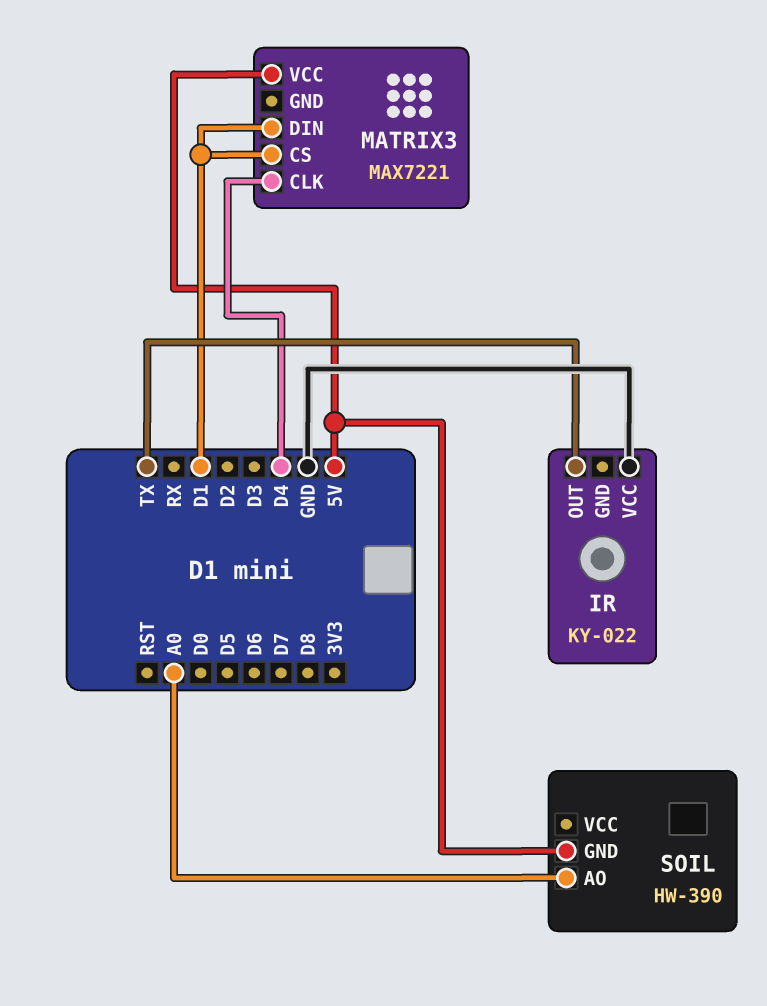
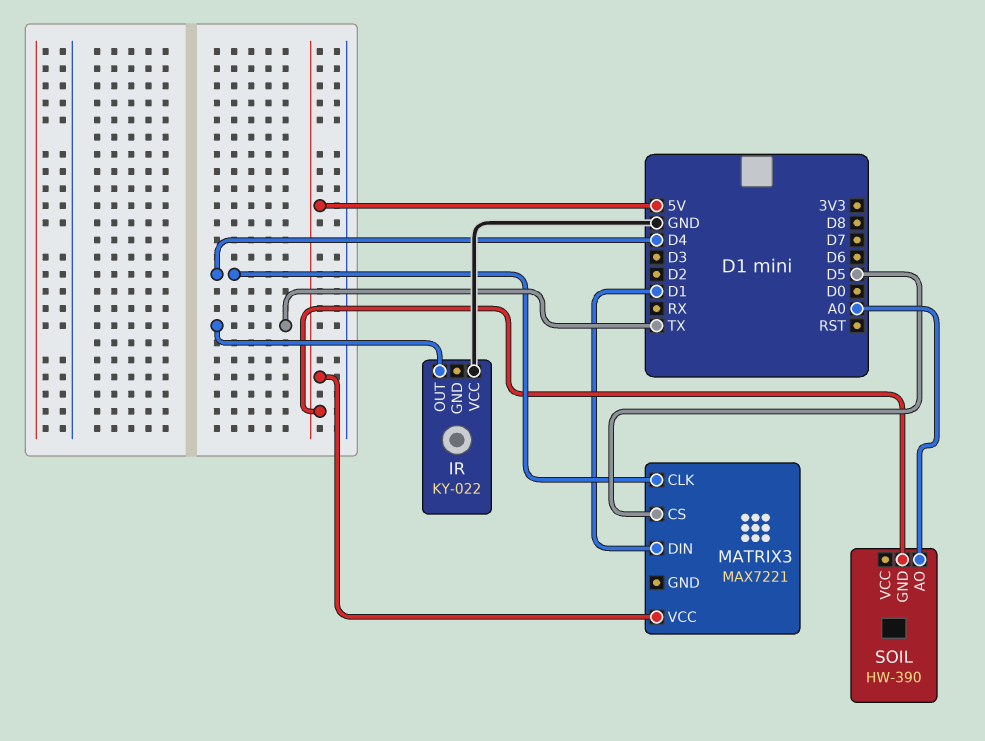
MATRIX3 pin CS: D1 -> D5

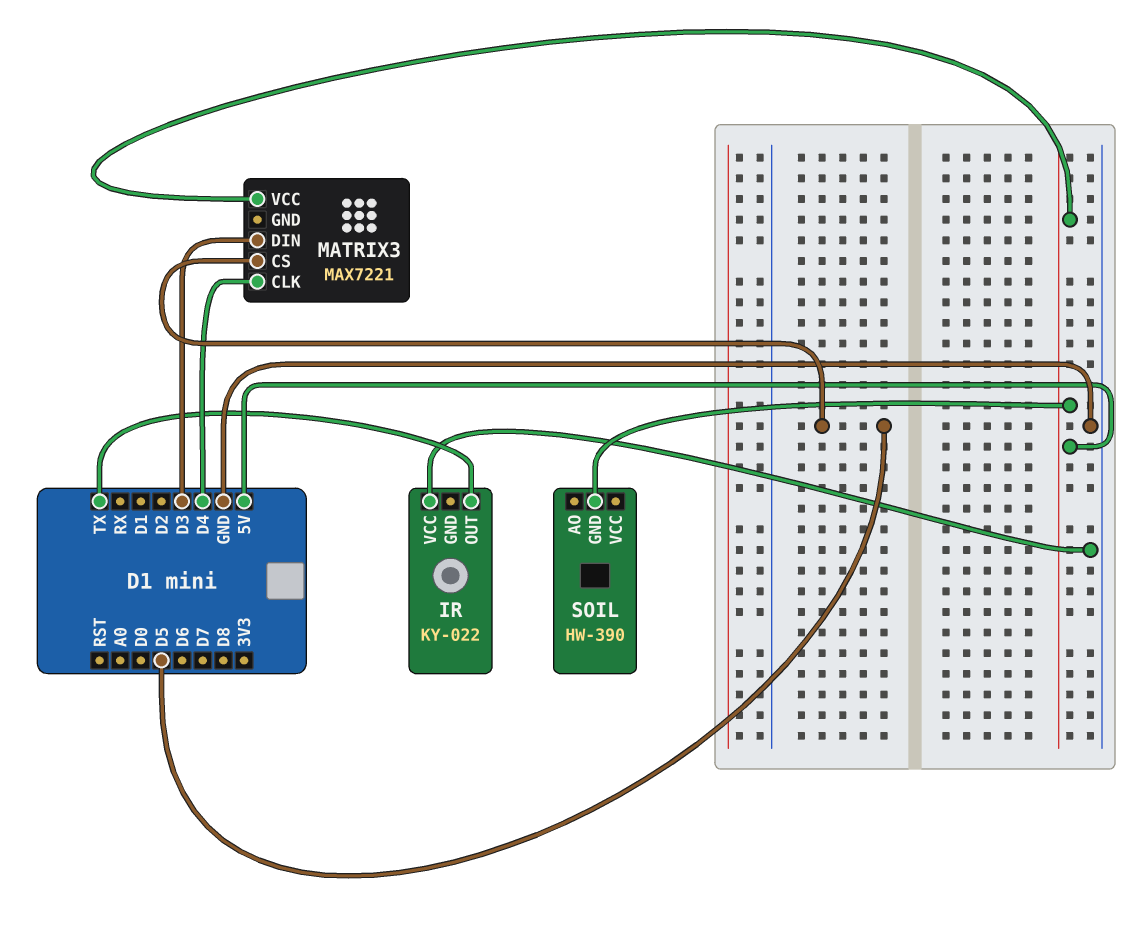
MATRIX3 pin DIN: D1 -> D3
SOIL pin AO: A0 -> none

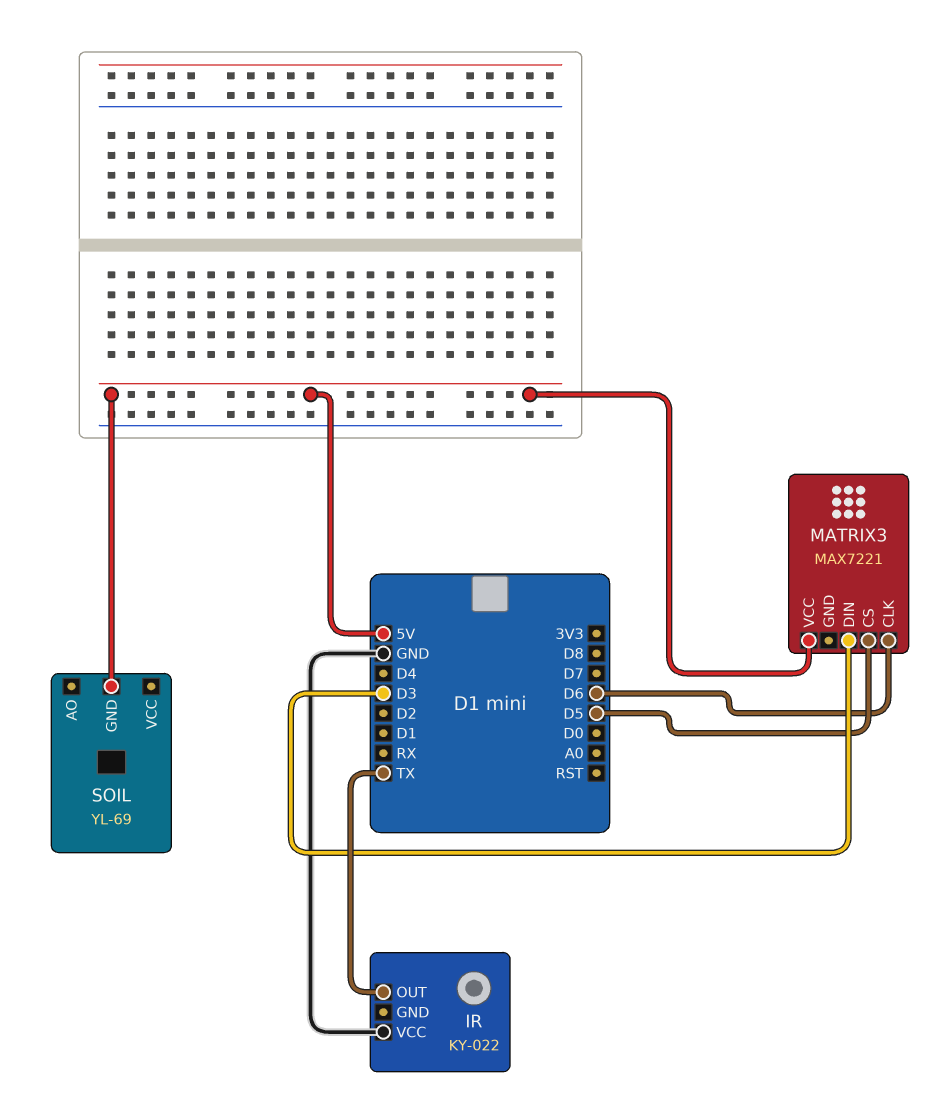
MATRIX3 pin CLK: D4 -> D6
SOIL: HW-390 -> YL-69

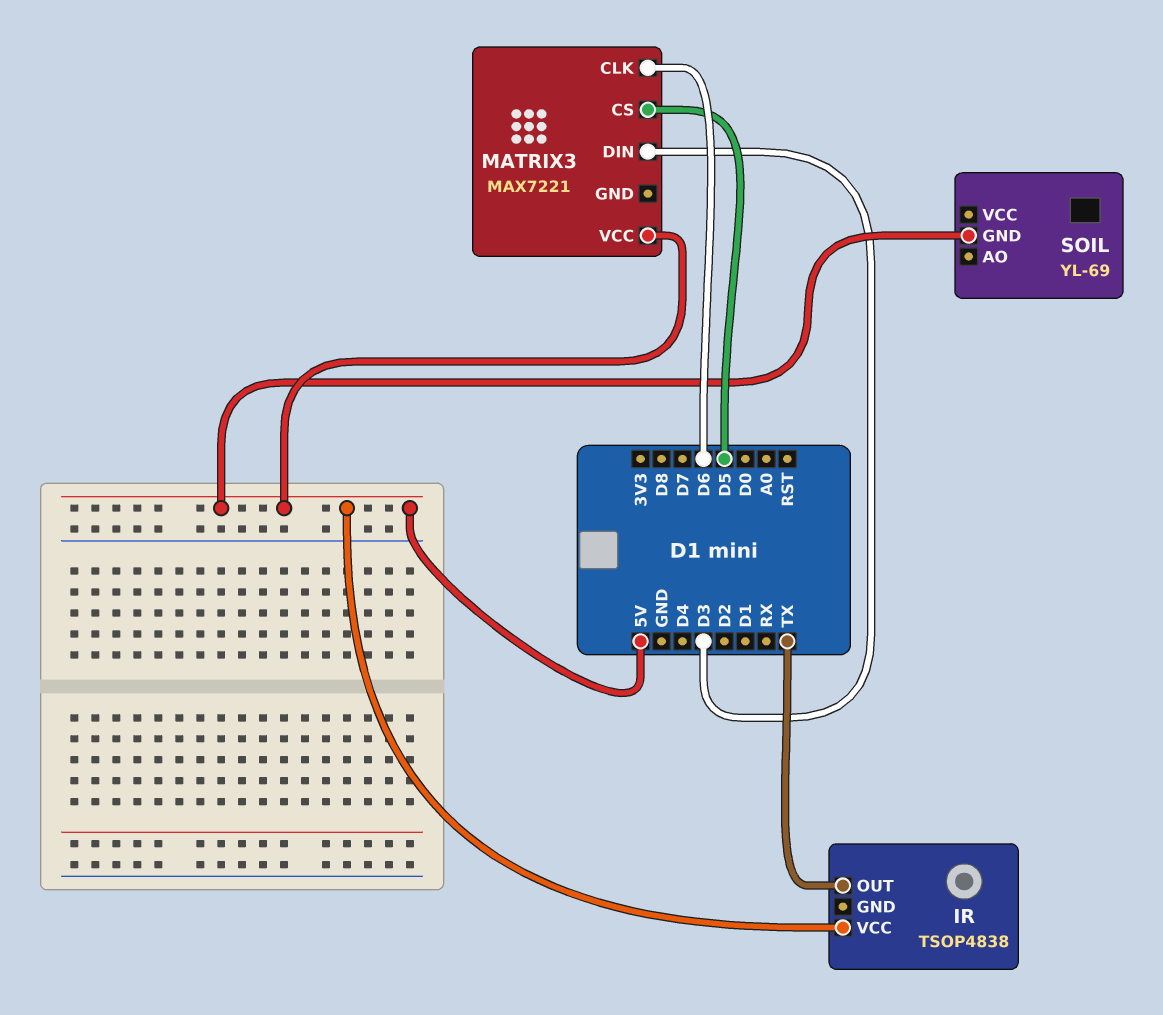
IR: KY-022 -> TSOP4838
IR pin VCC: GND -> 5V

